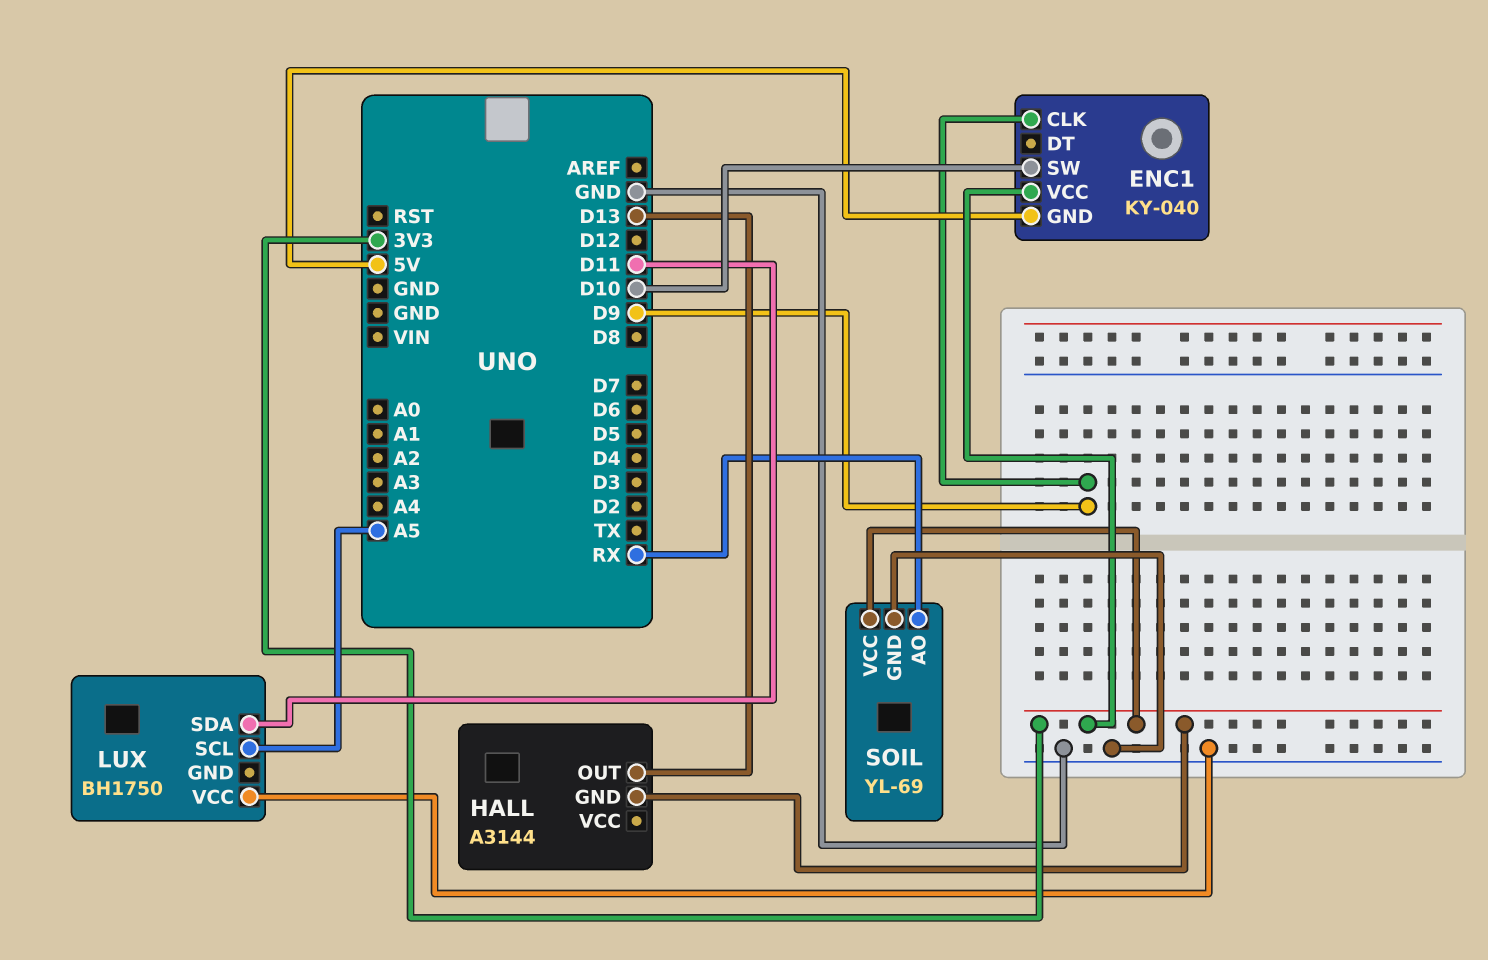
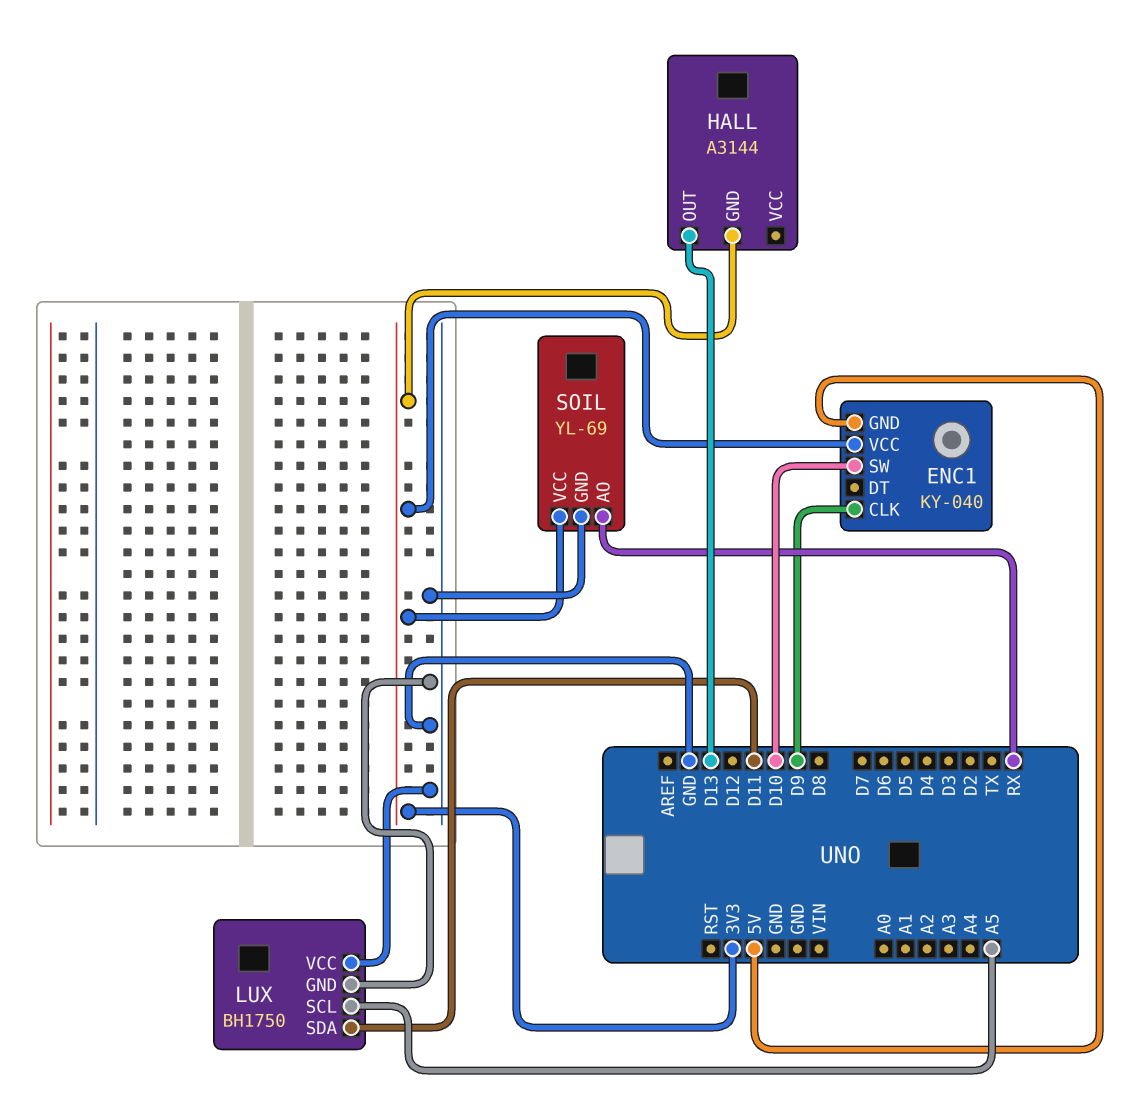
LUX pin GND: none -> GND

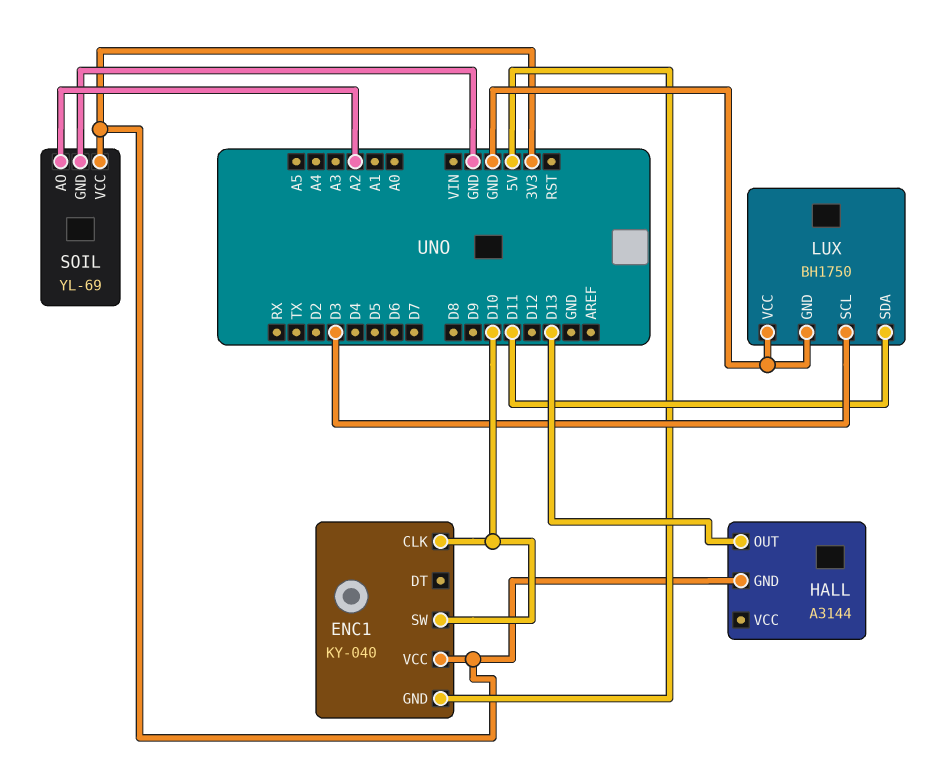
ENC1 pin CLK: D9 -> D10
LUX pin SCL: A5 -> D3
SOIL pin AO: RX -> A2

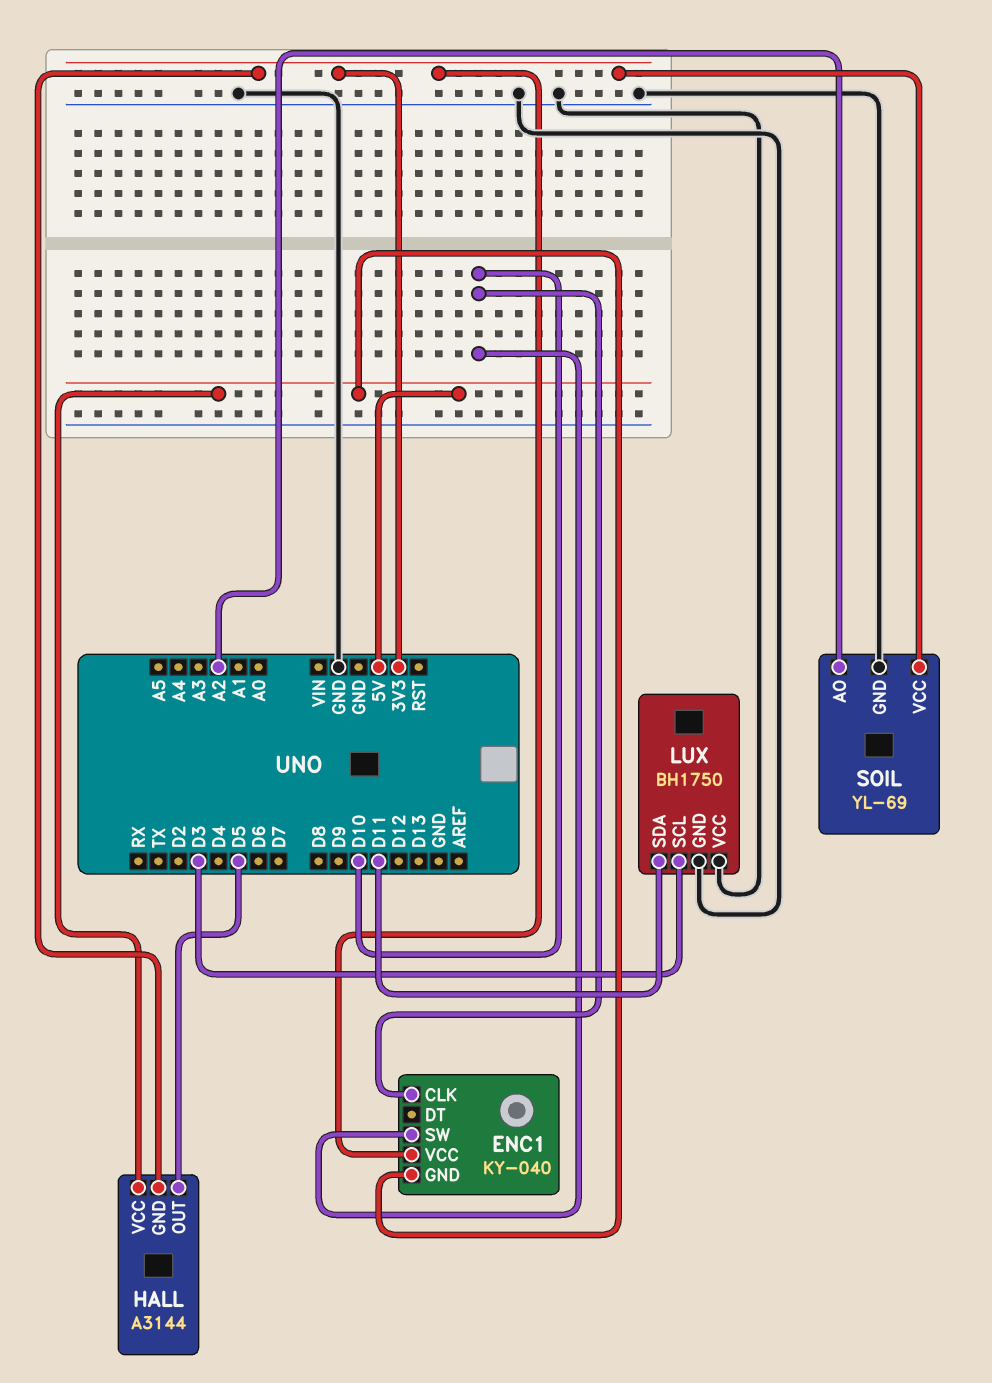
HALL pin OUT: D13 -> D5
HALL pin VCC: none -> 5V

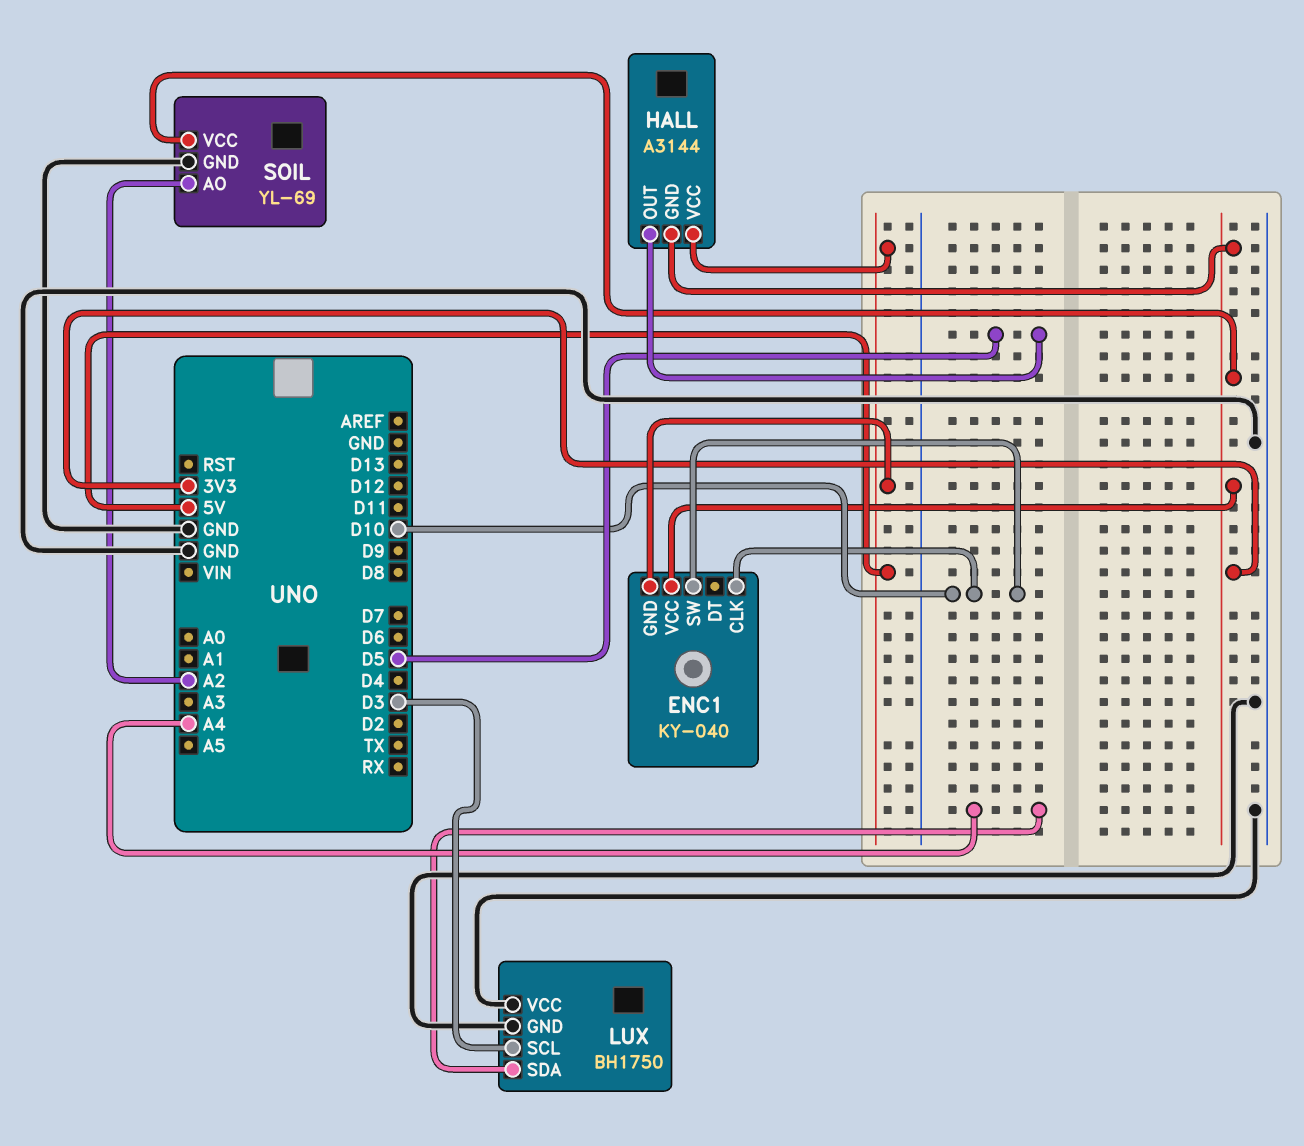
LUX pin SDA: D11 -> A4

